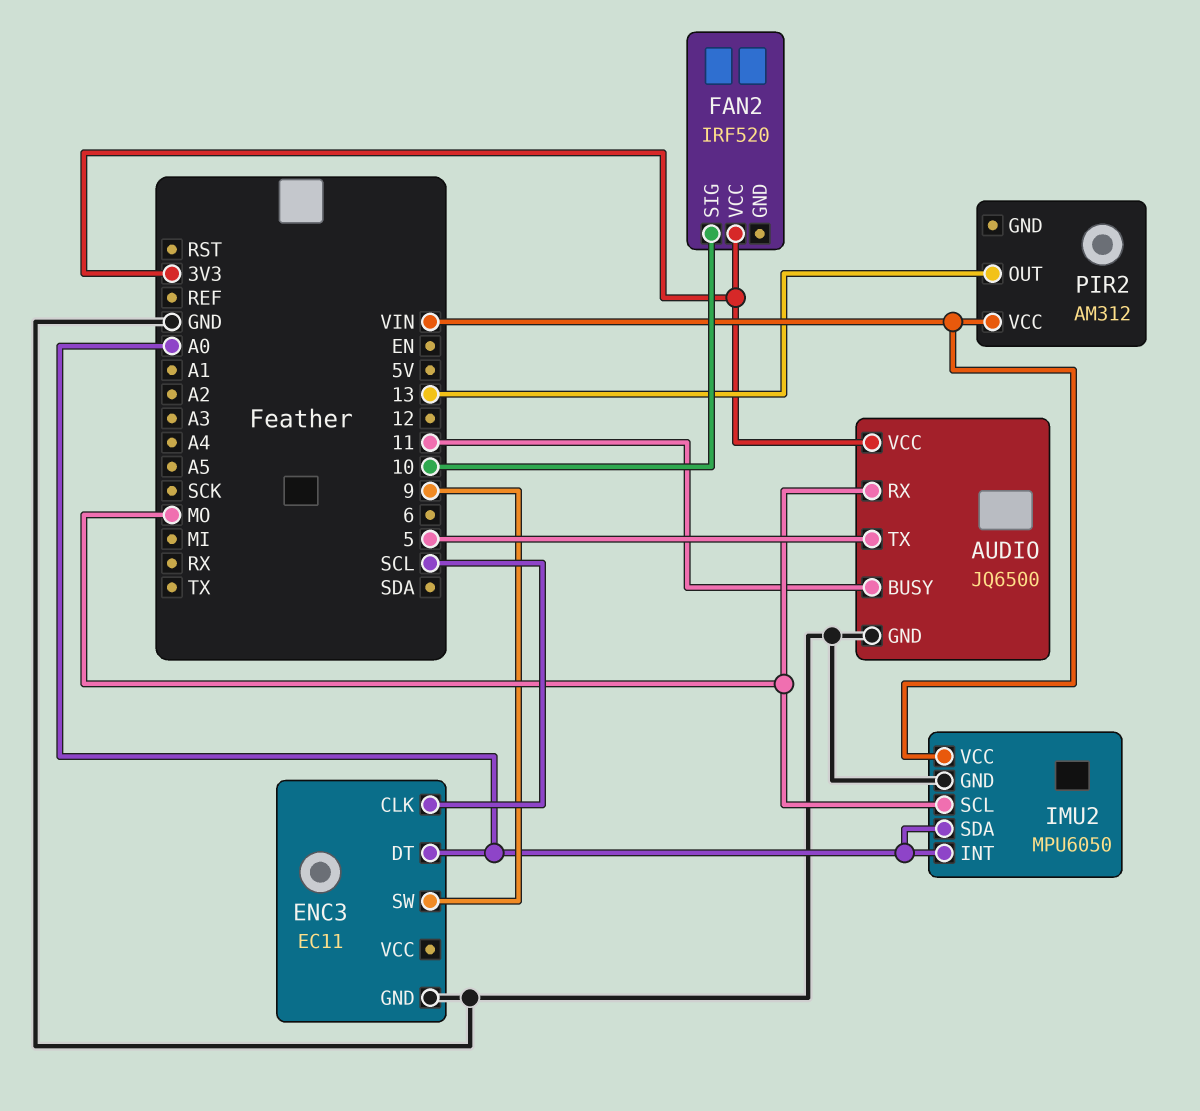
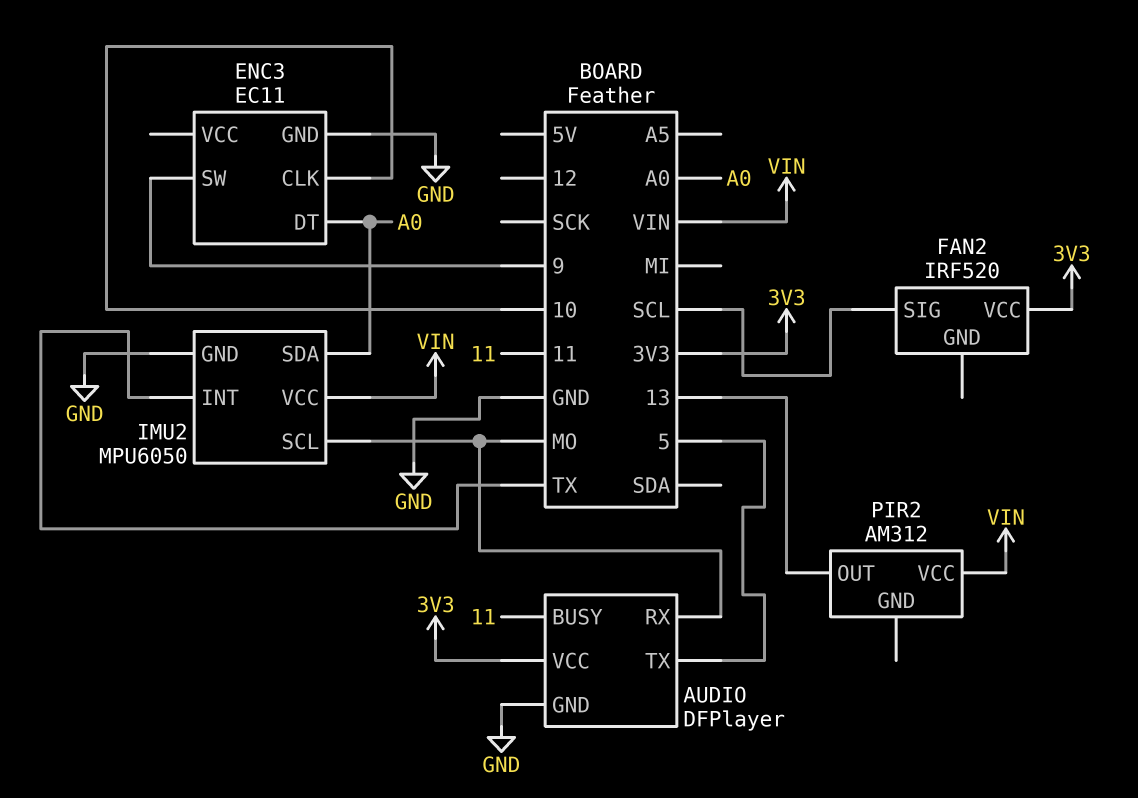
AUDIO: JQ6500 -> DFPlayer
ENC3 pin CLK: SCL -> 10
FAN2 pin SIG: 10 -> SCL
IMU2 pin INT: A0 -> TX

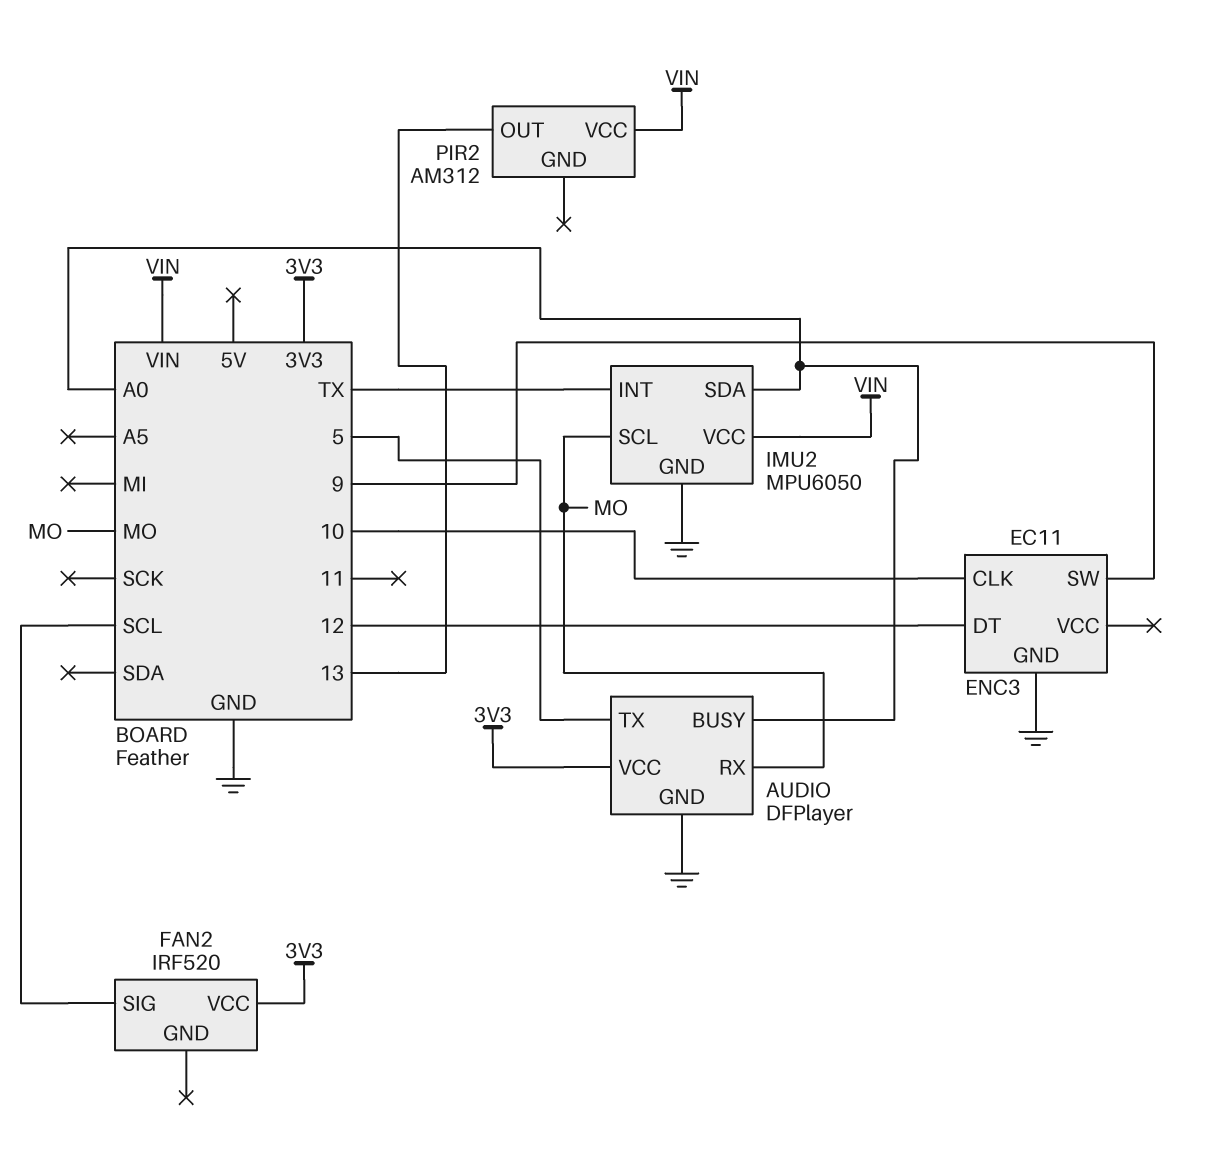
AUDIO pin BUSY: 11 -> A0
ENC3 pin DT: A0 -> 12

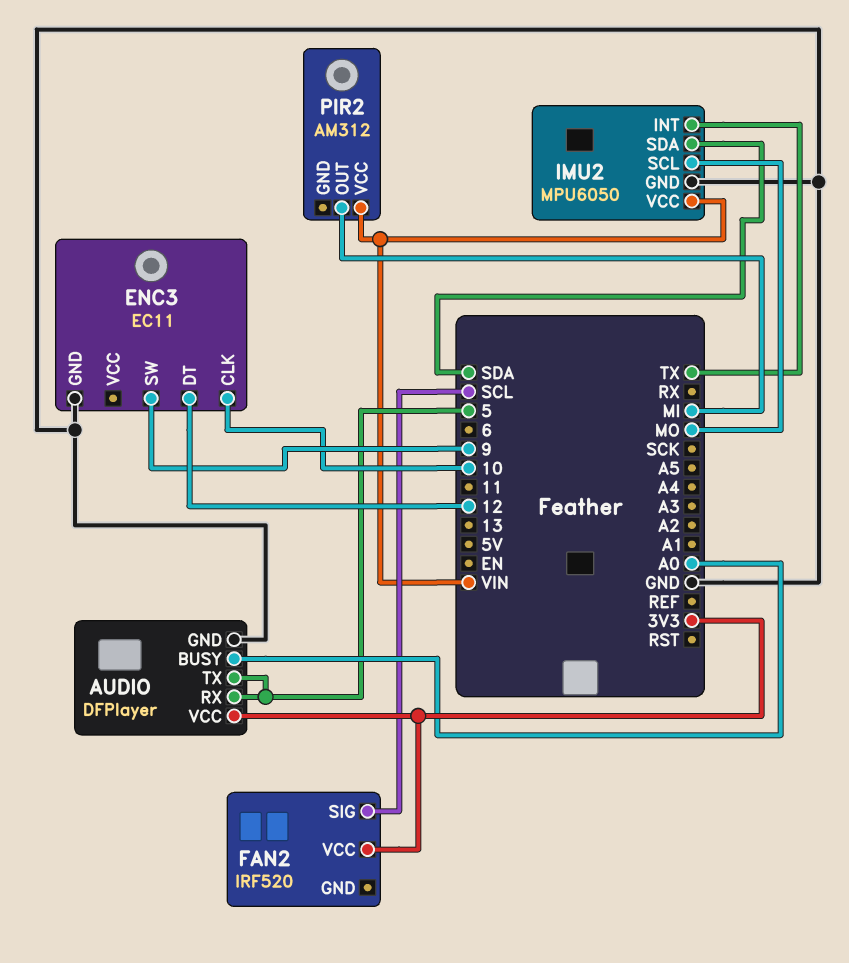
AUDIO pin RX: MO -> 5
IMU2 pin SDA: A0 -> SDA
PIR2 pin OUT: 13 -> MI

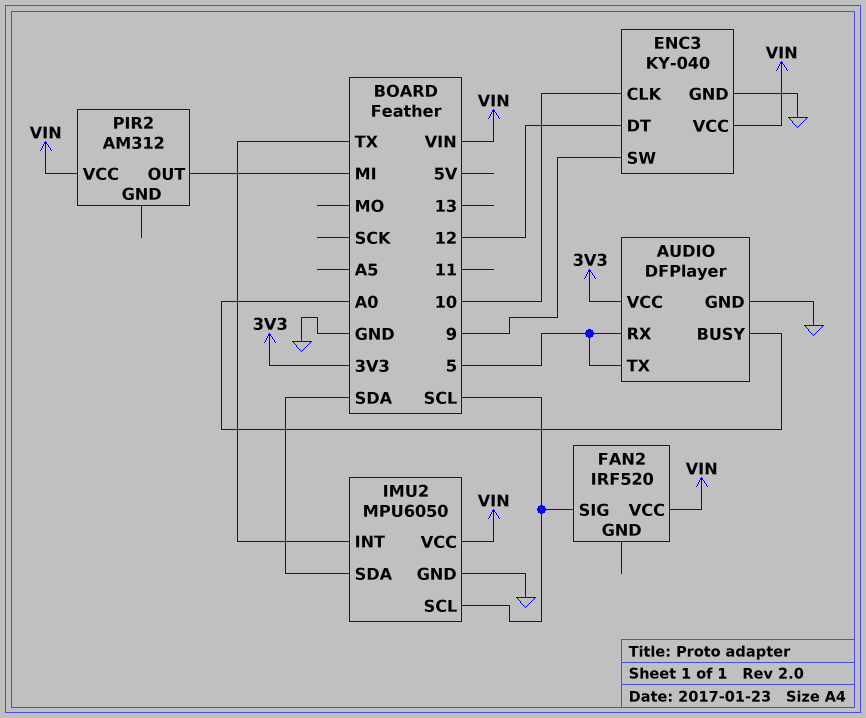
ENC3: EC11 -> KY-040
ENC3 pin VCC: none -> VIN
FAN2 pin VCC: 3V3 -> VIN
IMU2 pin SCL: MO -> SCL

